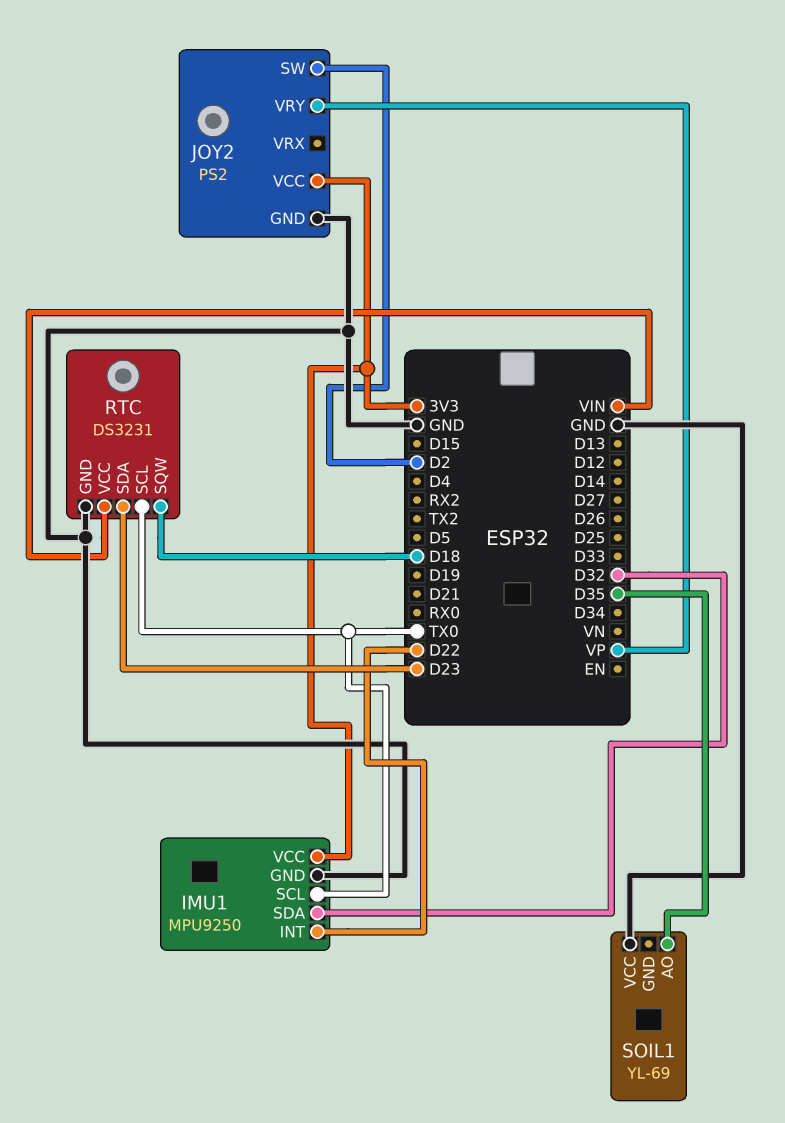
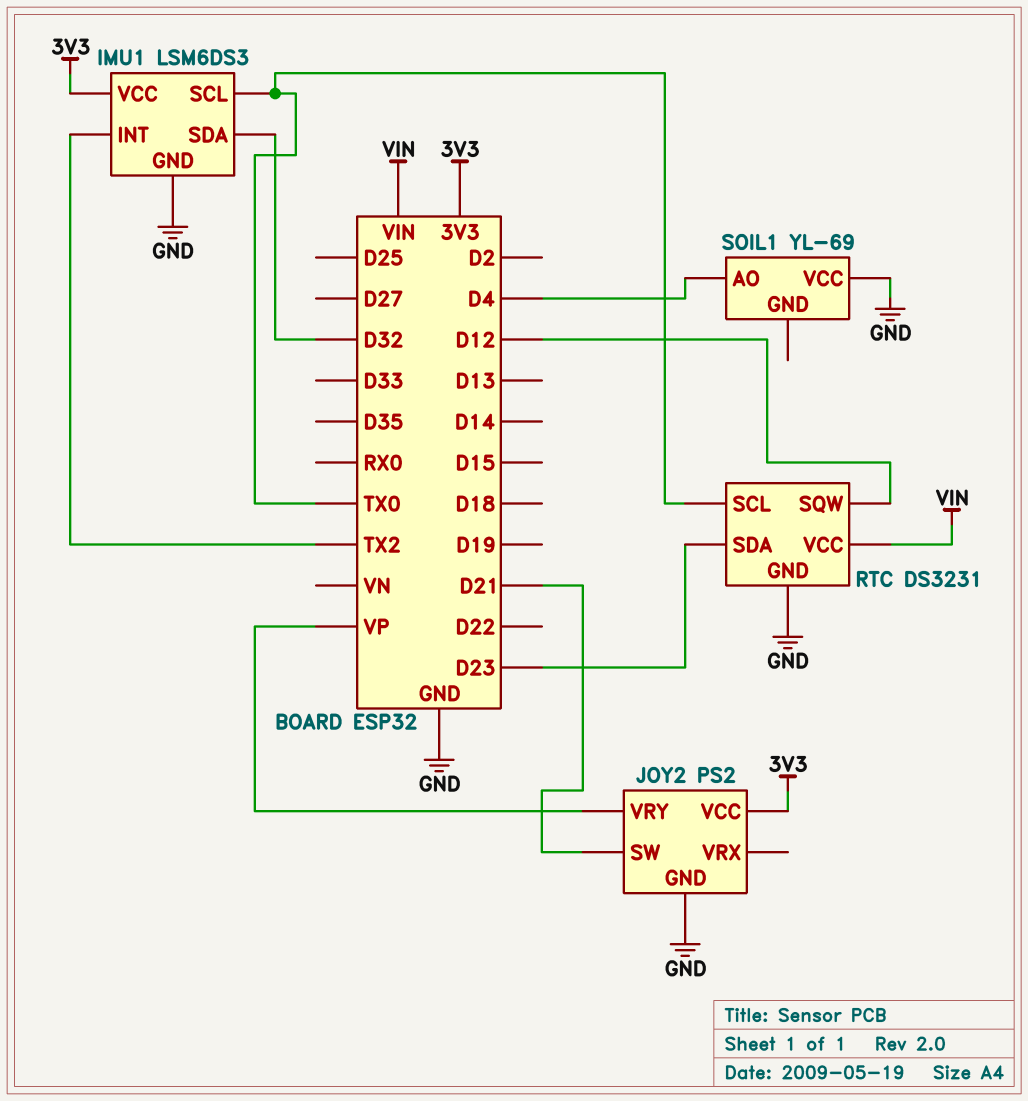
IMU1: MPU9250 -> LSM6DS3
IMU1 pin INT: D22 -> TX2
JOY2 pin SW: D2 -> D21
RTC pin SQW: D18 -> D12
SOIL1 pin AO: D35 -> D4

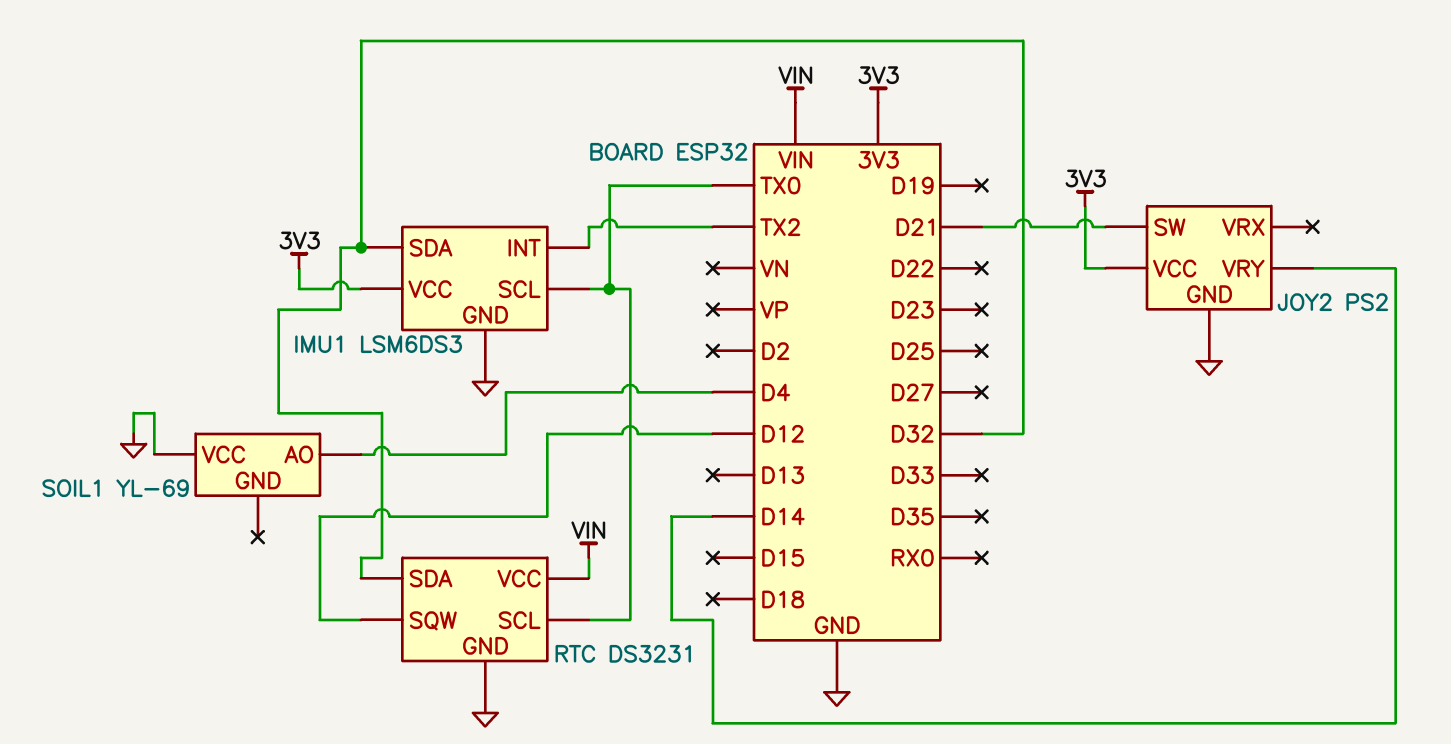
JOY2 pin VRY: VP -> D14
RTC pin SDA: D23 -> D32

